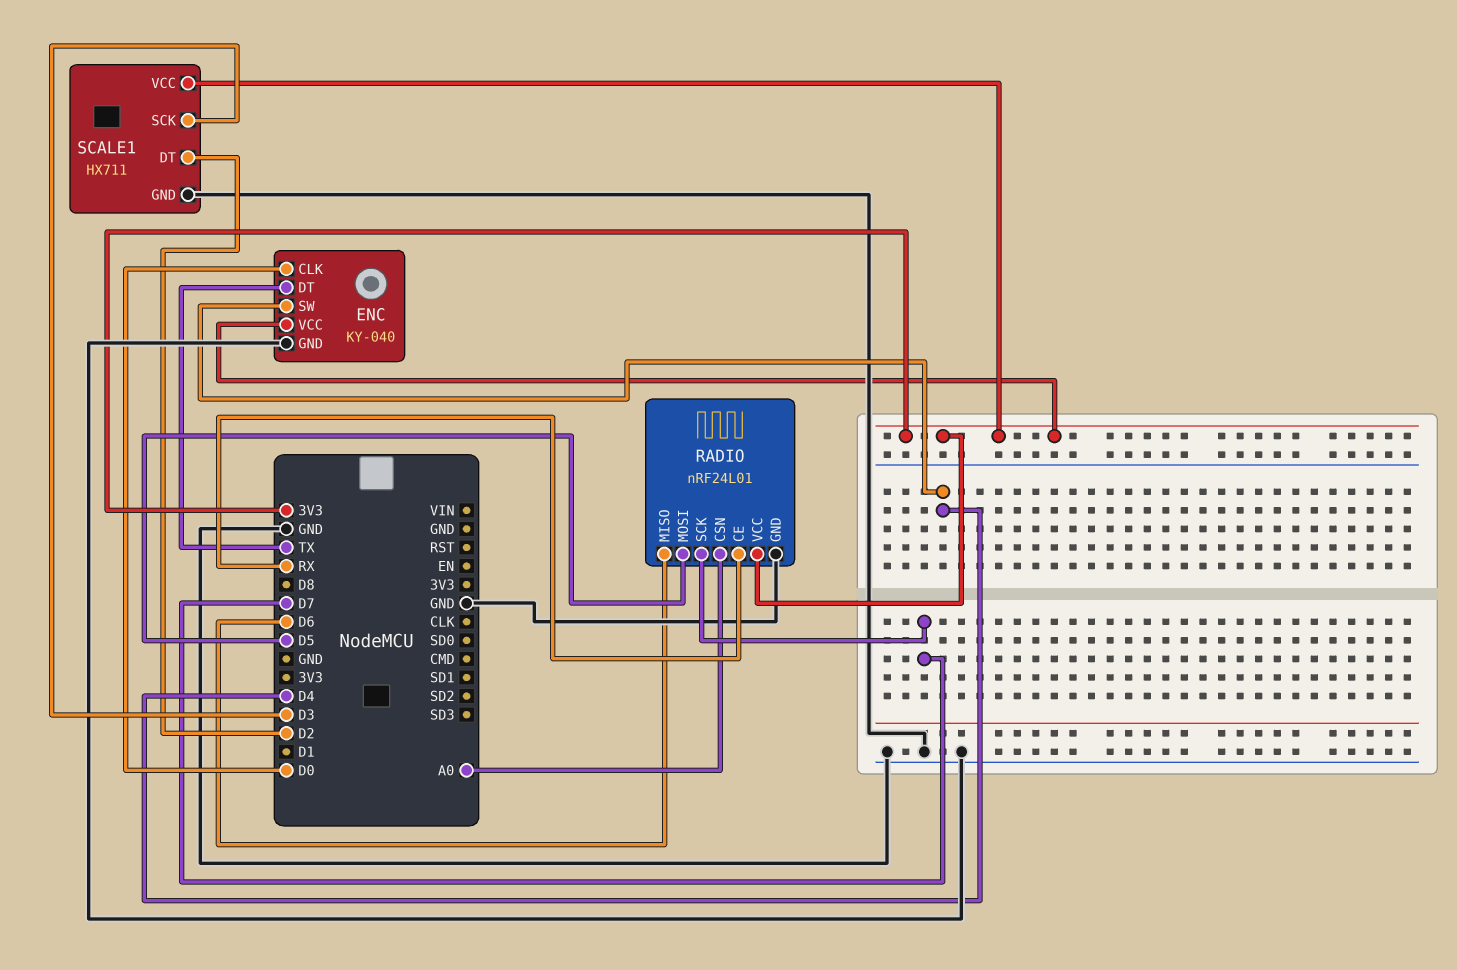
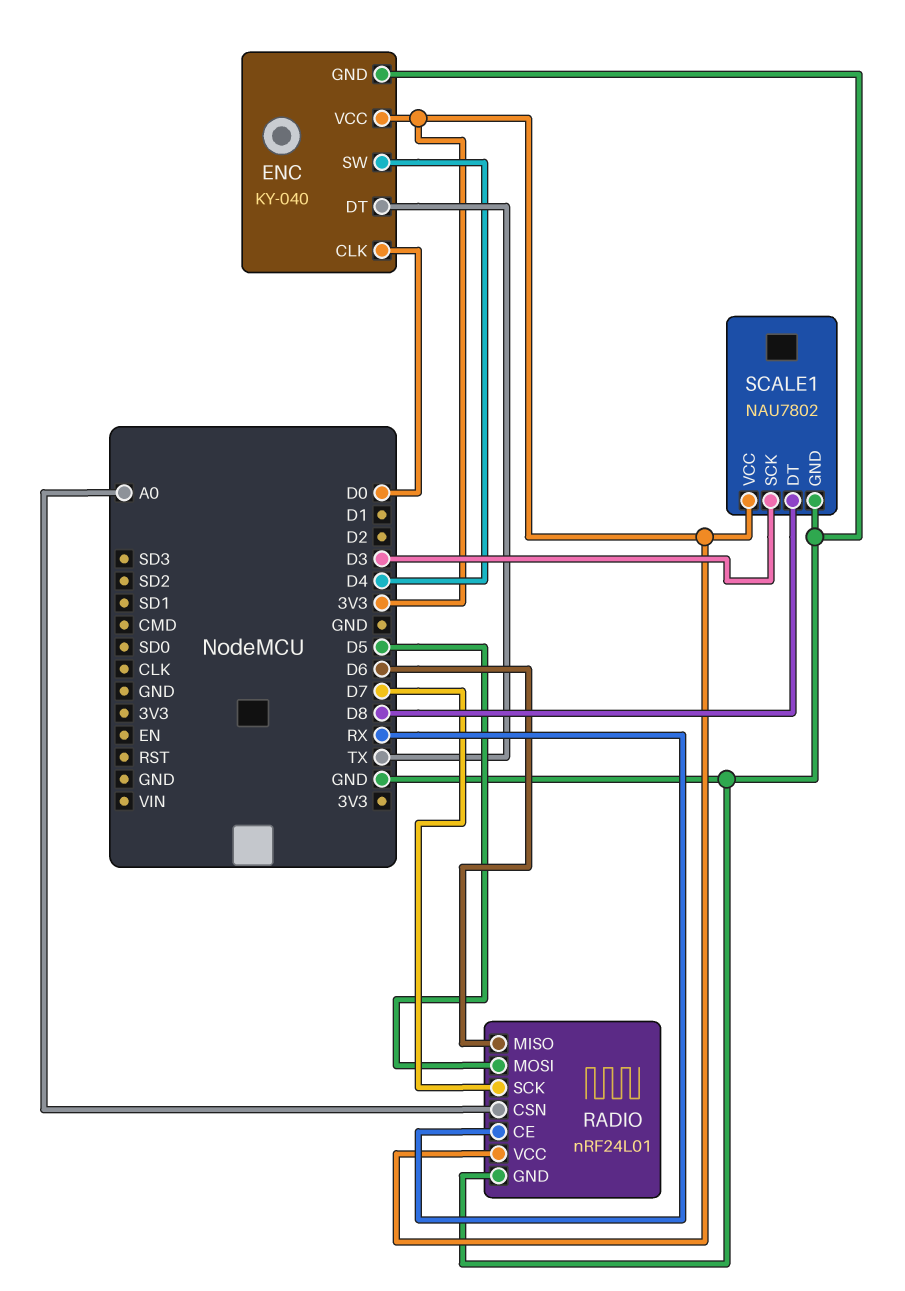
SCALE1: HX711 -> NAU7802
SCALE1 pin DT: D2 -> D8

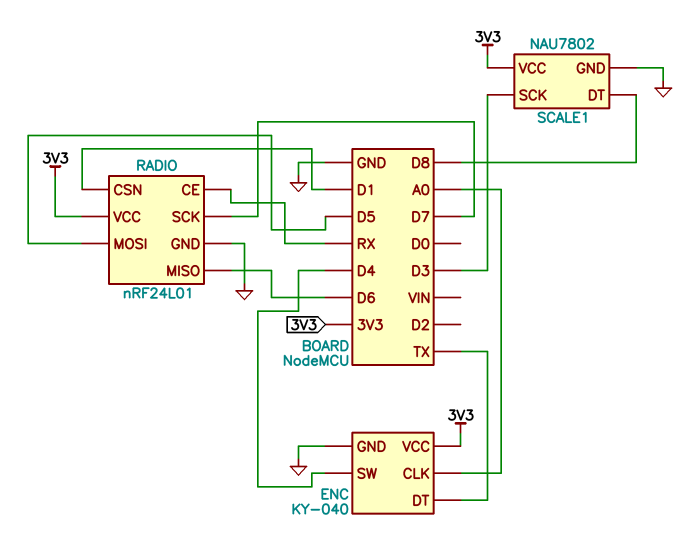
ENC pin CLK: D0 -> A0
RADIO pin CSN: A0 -> D1

